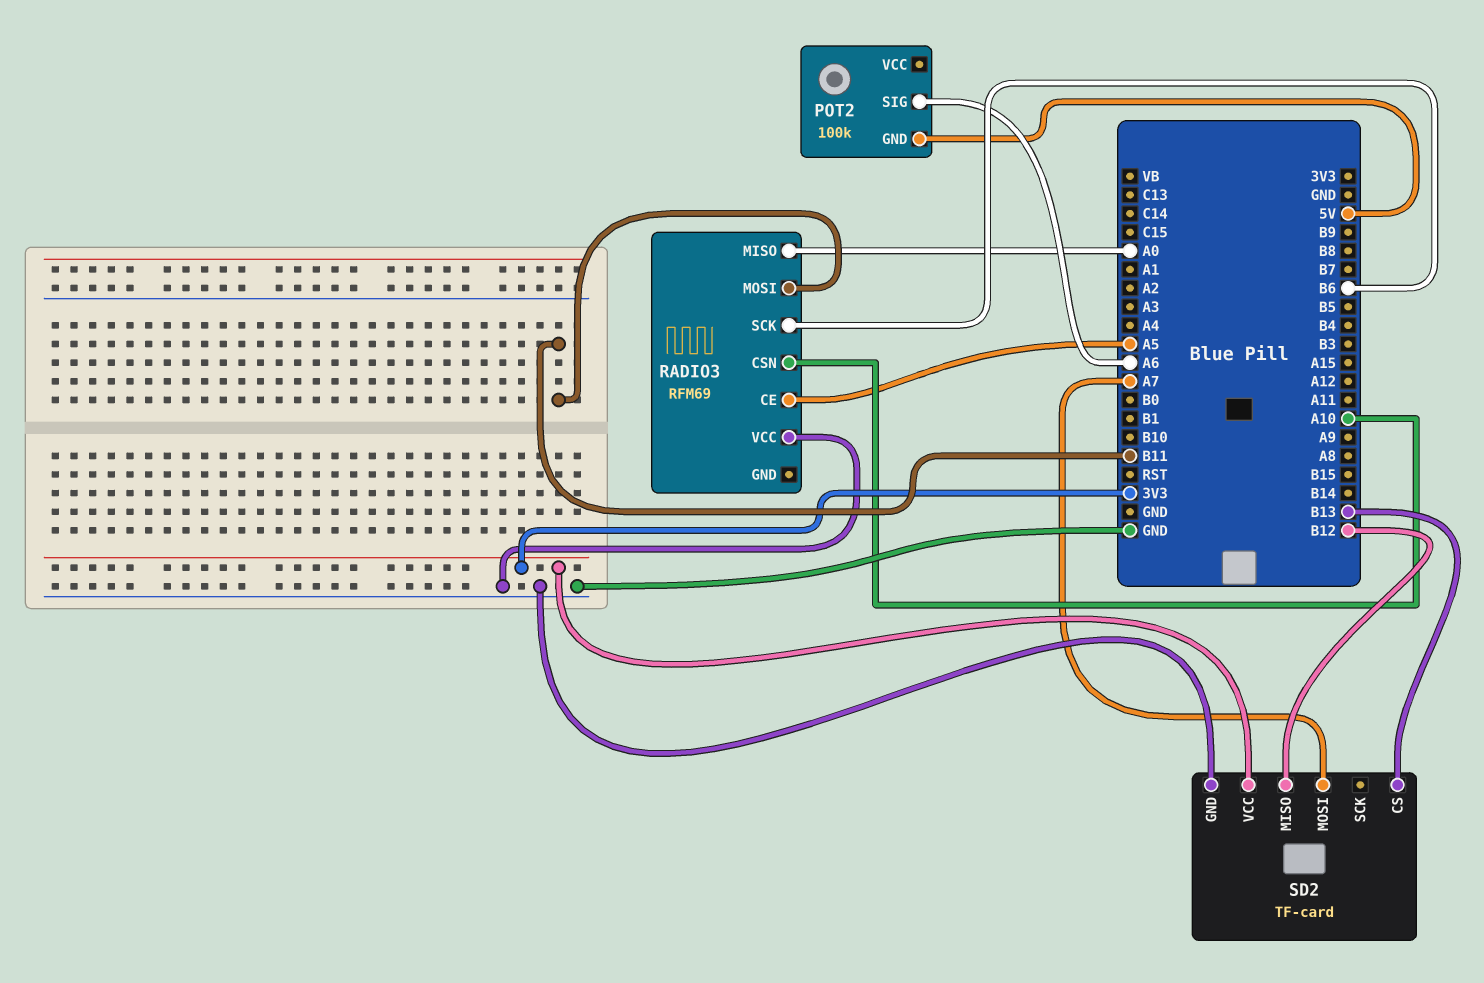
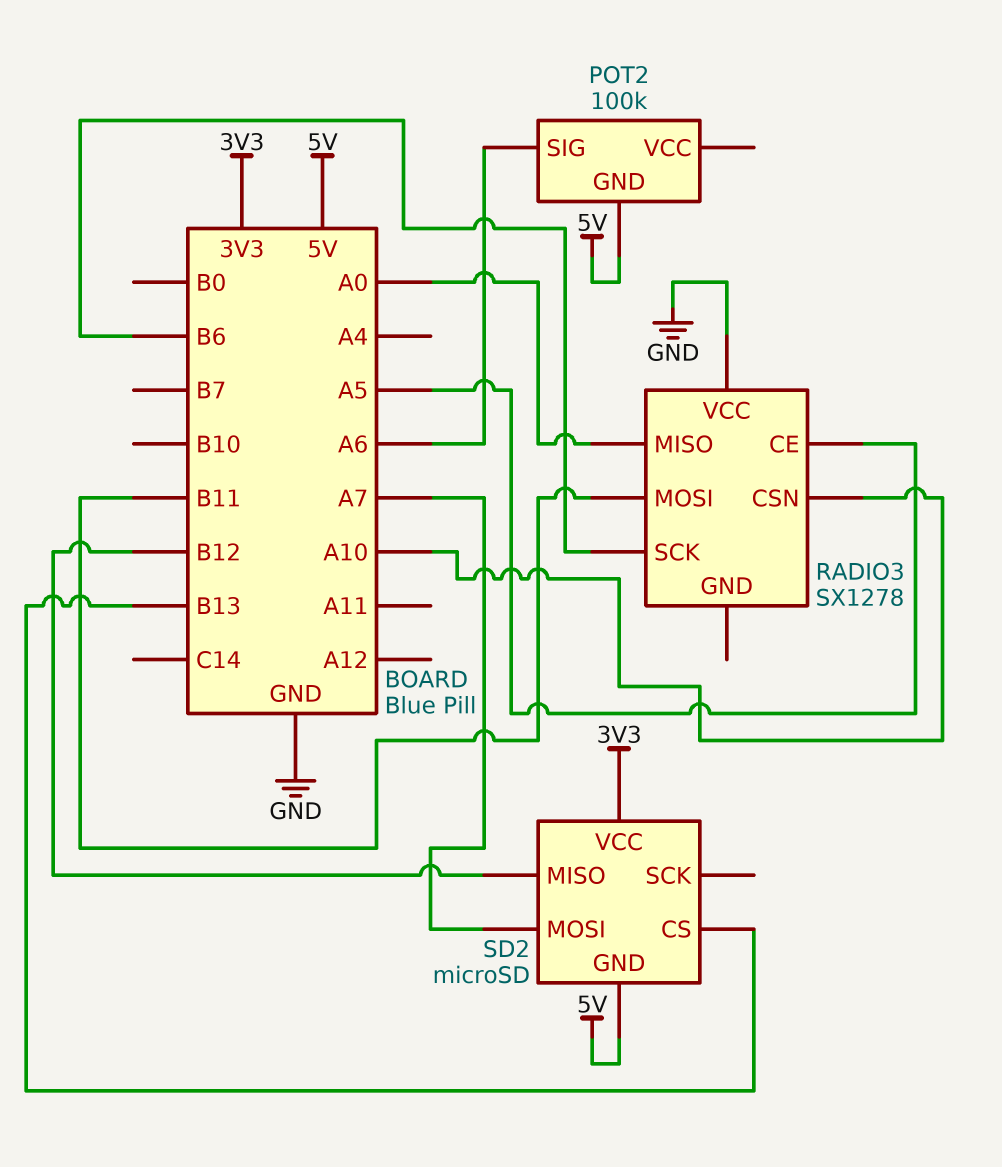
RADIO3: RFM69 -> SX1278
SD2: TF-card -> microSD
SD2 pin GND: GND -> 5V

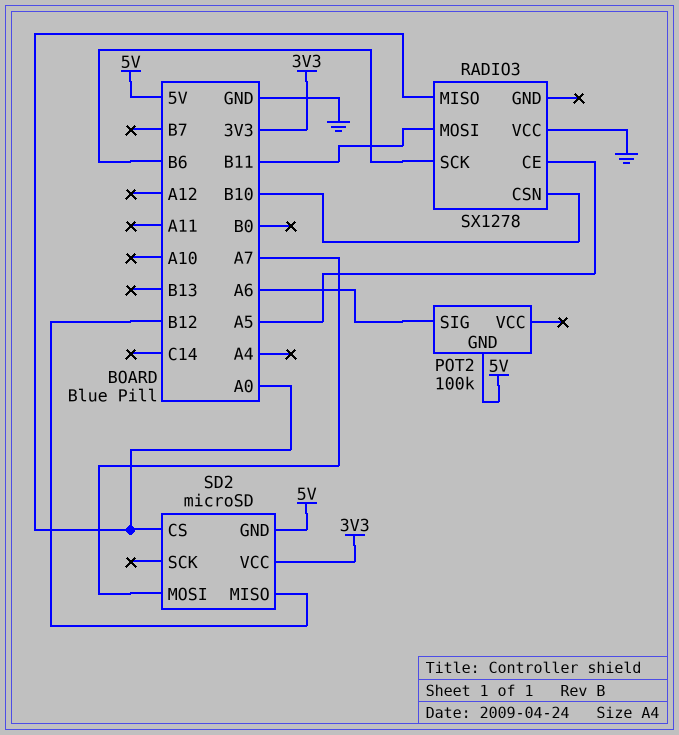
RADIO3 pin CSN: A10 -> B10
SD2 pin CS: B13 -> A0

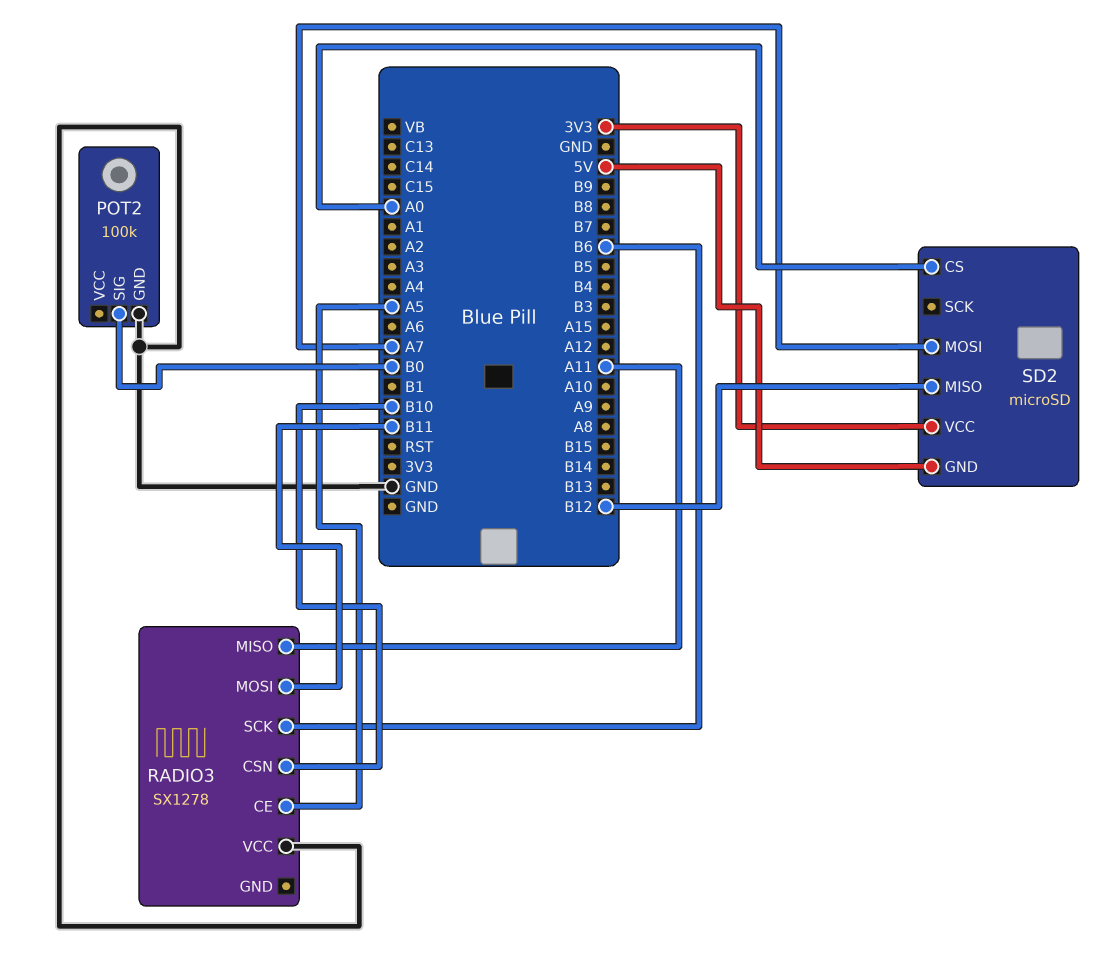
POT2 pin GND: 5V -> GND
POT2 pin SIG: A6 -> B0
RADIO3 pin MISO: A0 -> A11

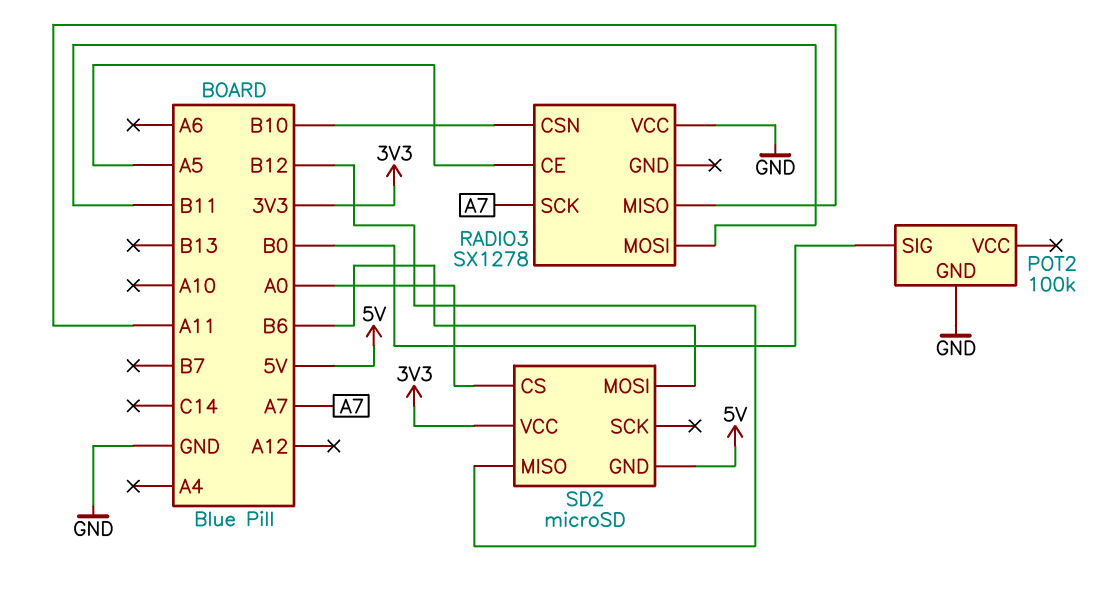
RADIO3 pin SCK: B6 -> A7
SD2 pin MOSI: A7 -> B6

